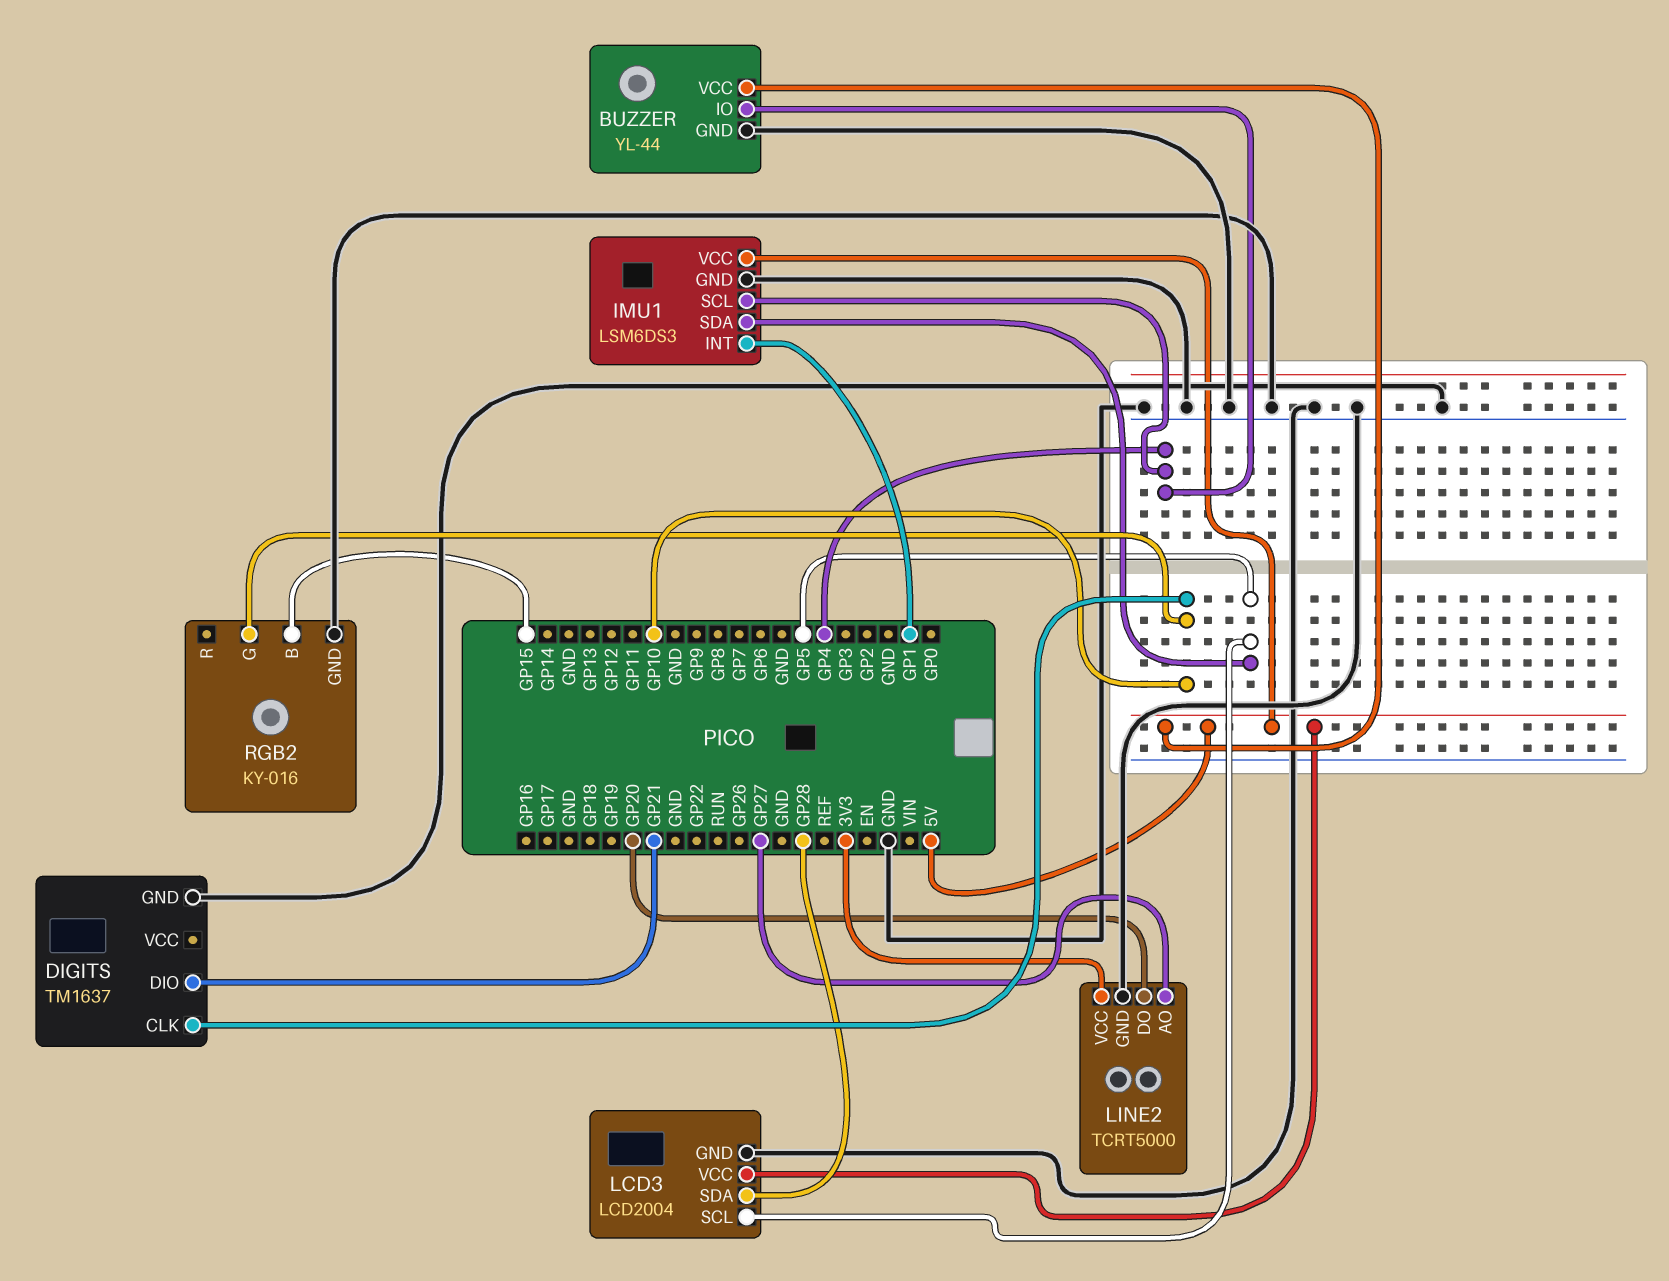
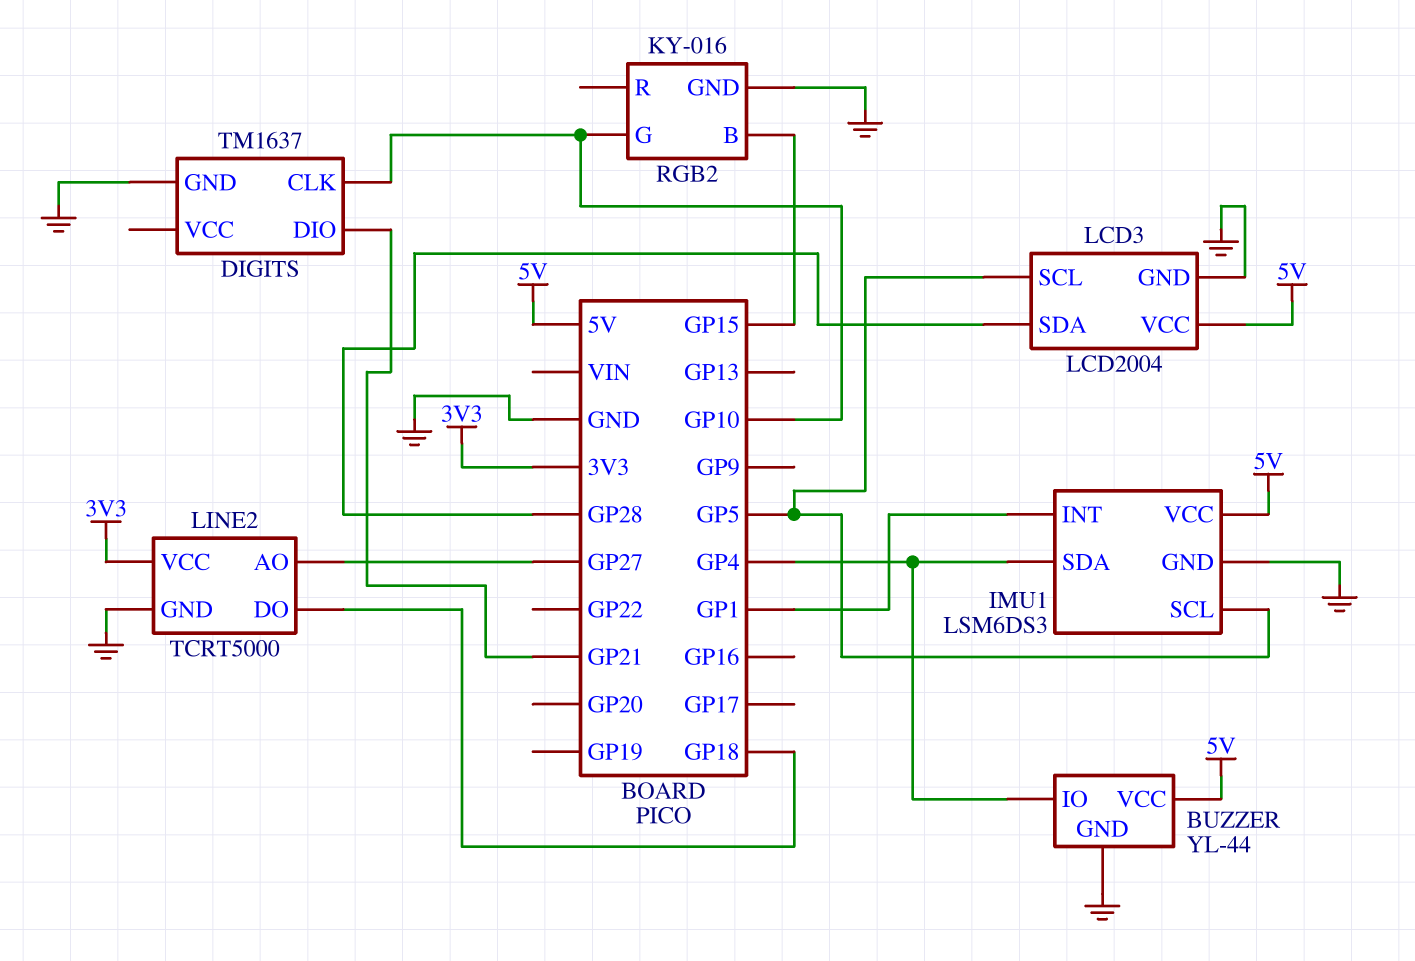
IMU1 pin SCL: GP4 -> GP5
IMU1 pin SDA: GP5 -> GP4
LINE2 pin DO: GP20 -> GP18

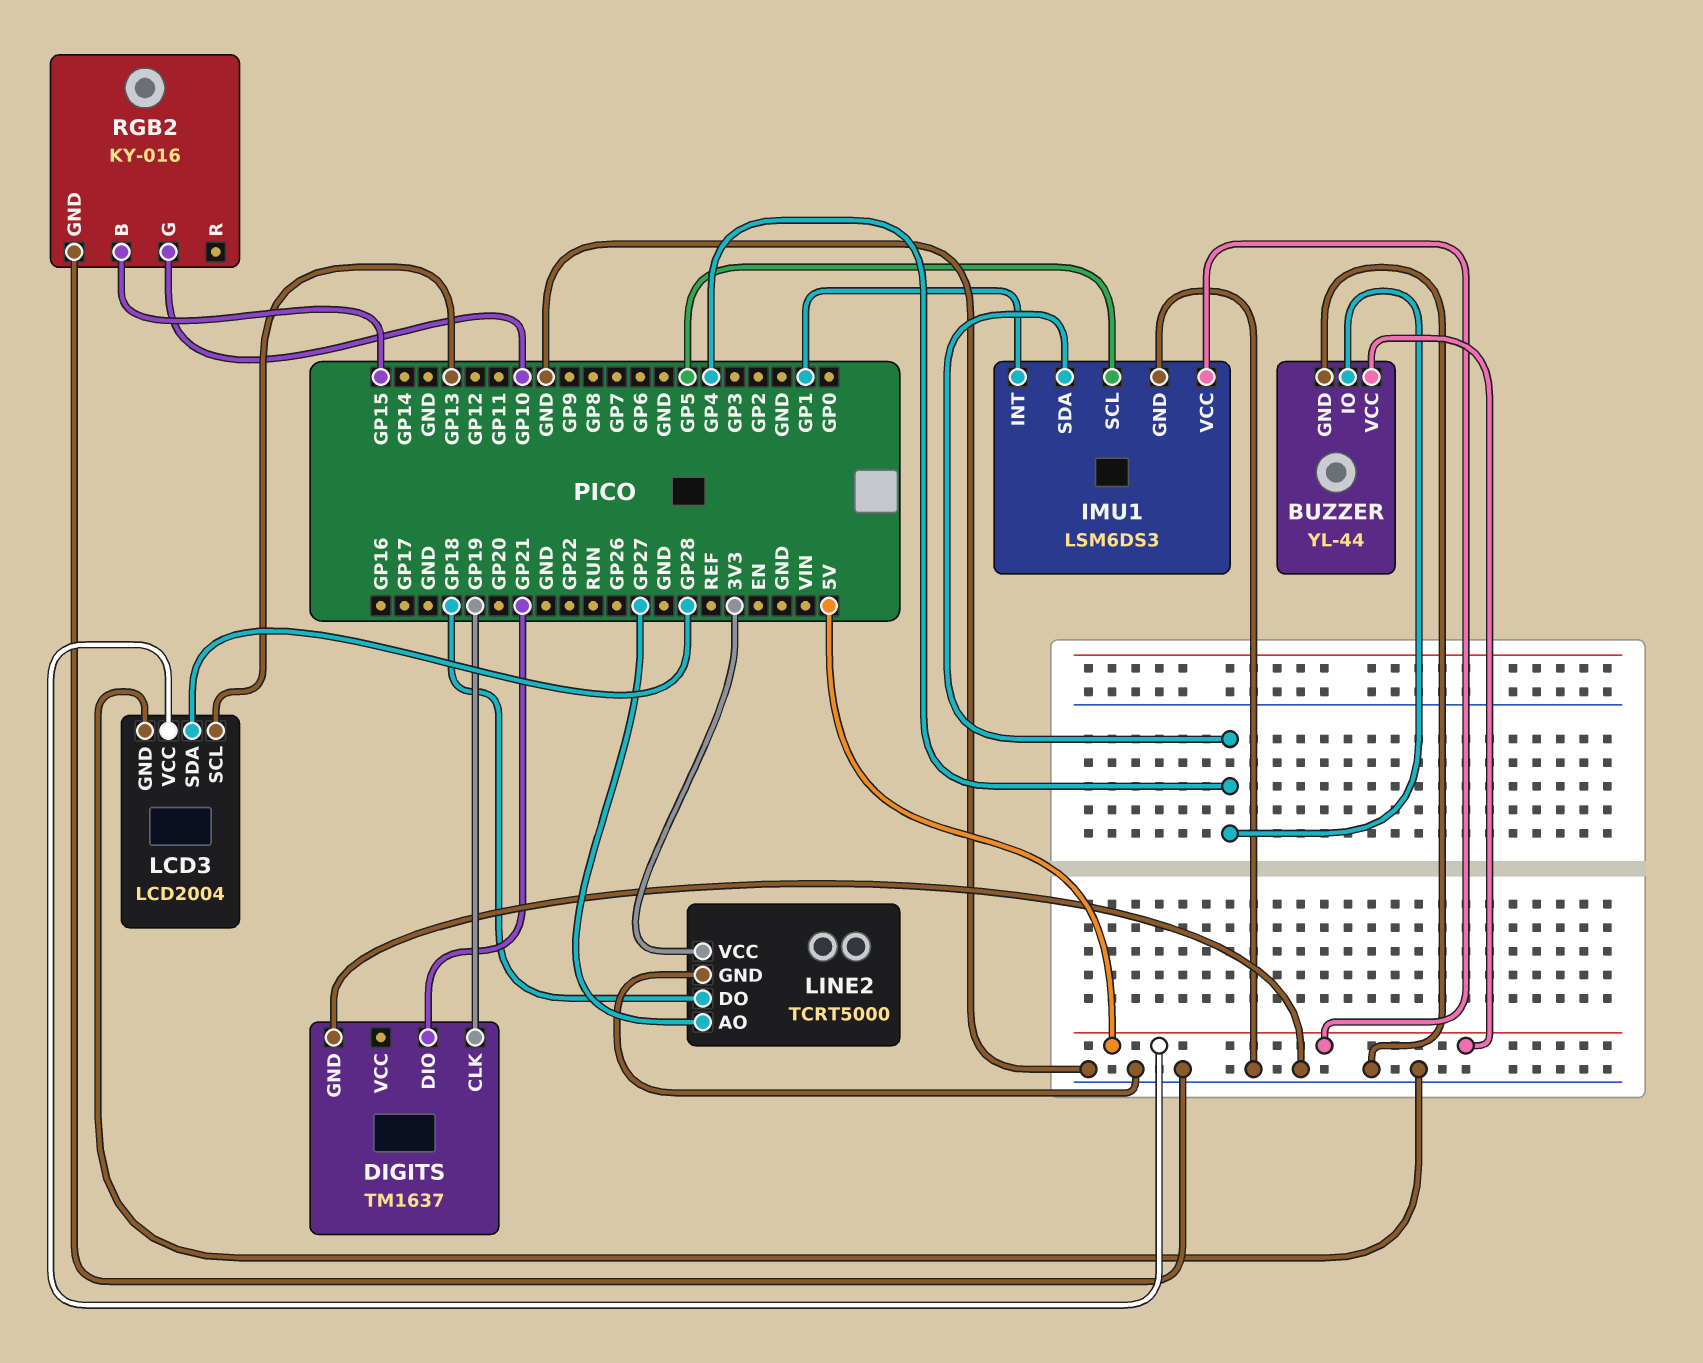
DIGITS pin CLK: GP10 -> GP19
LCD3 pin SCL: GP5 -> GP13

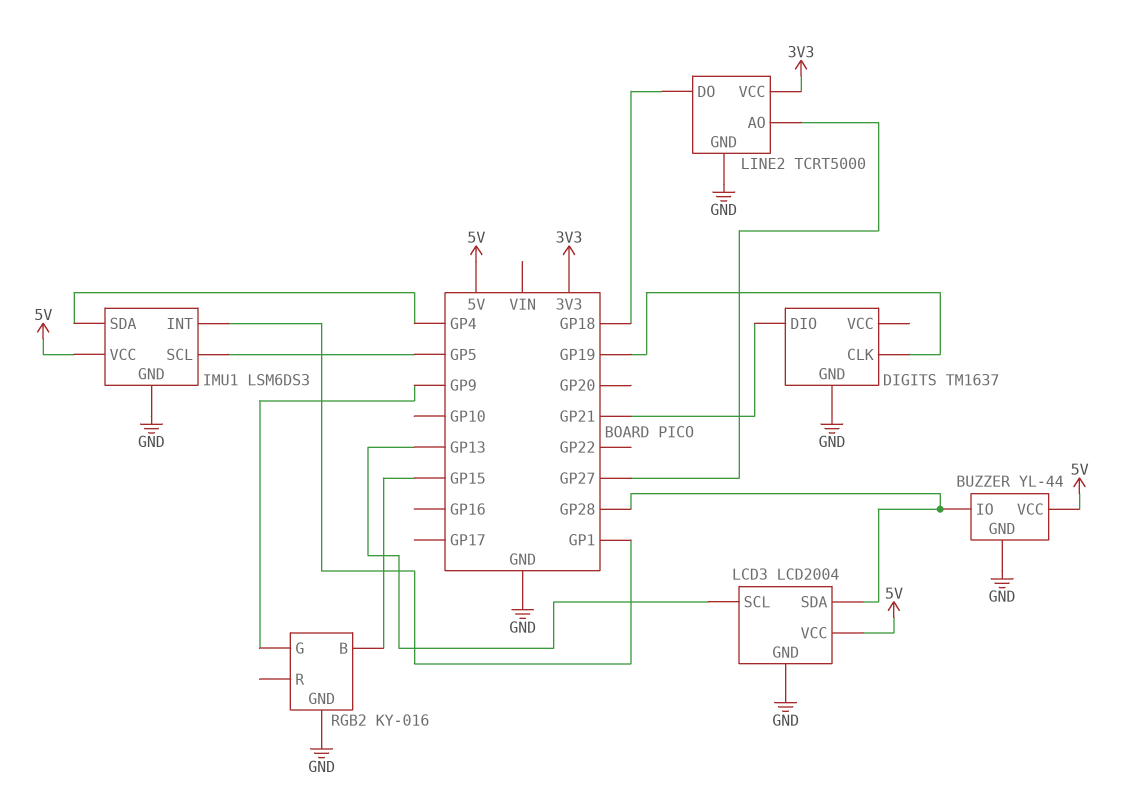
BUZZER pin IO: GP4 -> GP28
RGB2 pin G: GP10 -> GP9

